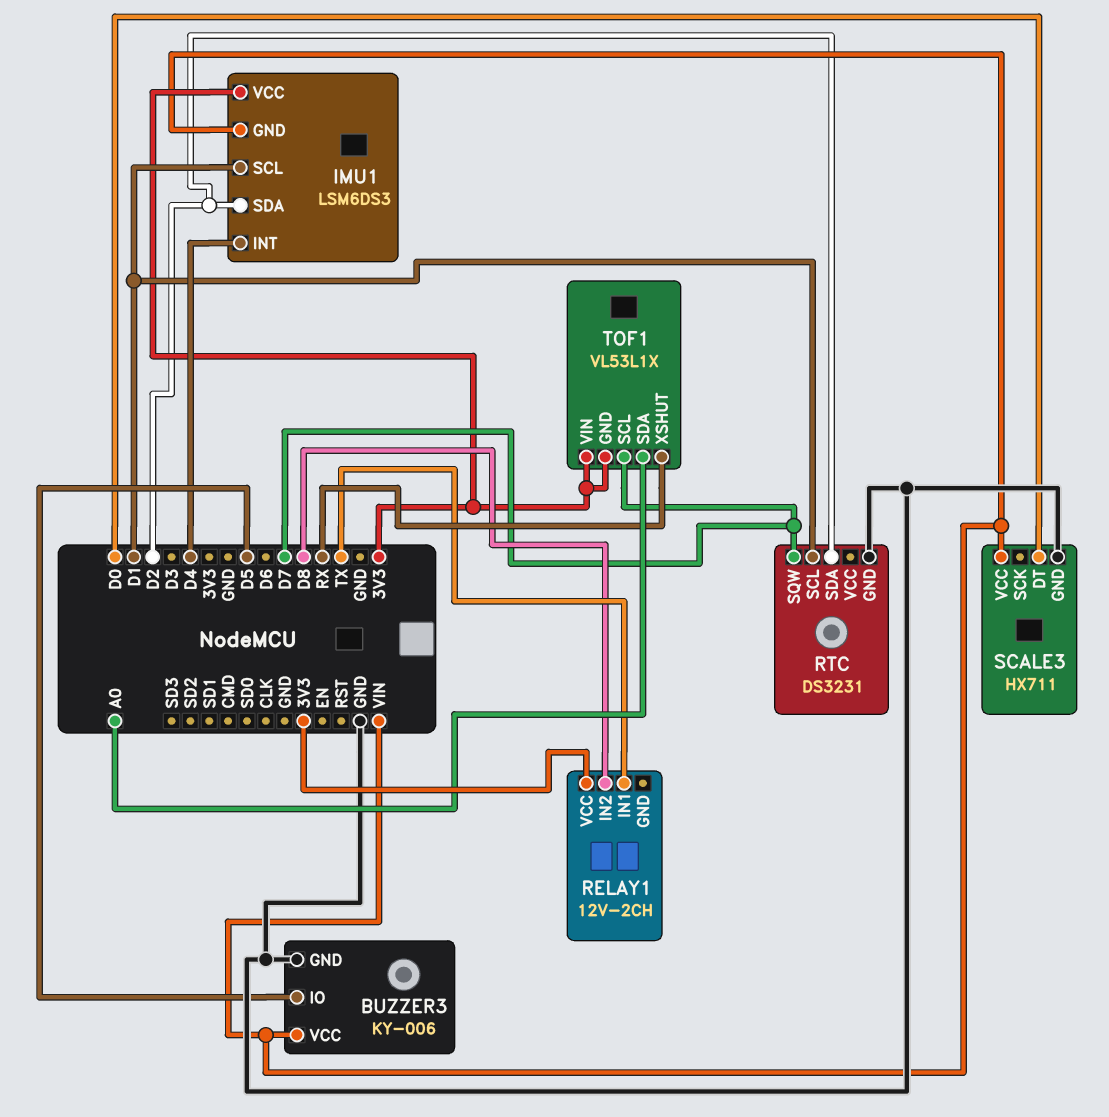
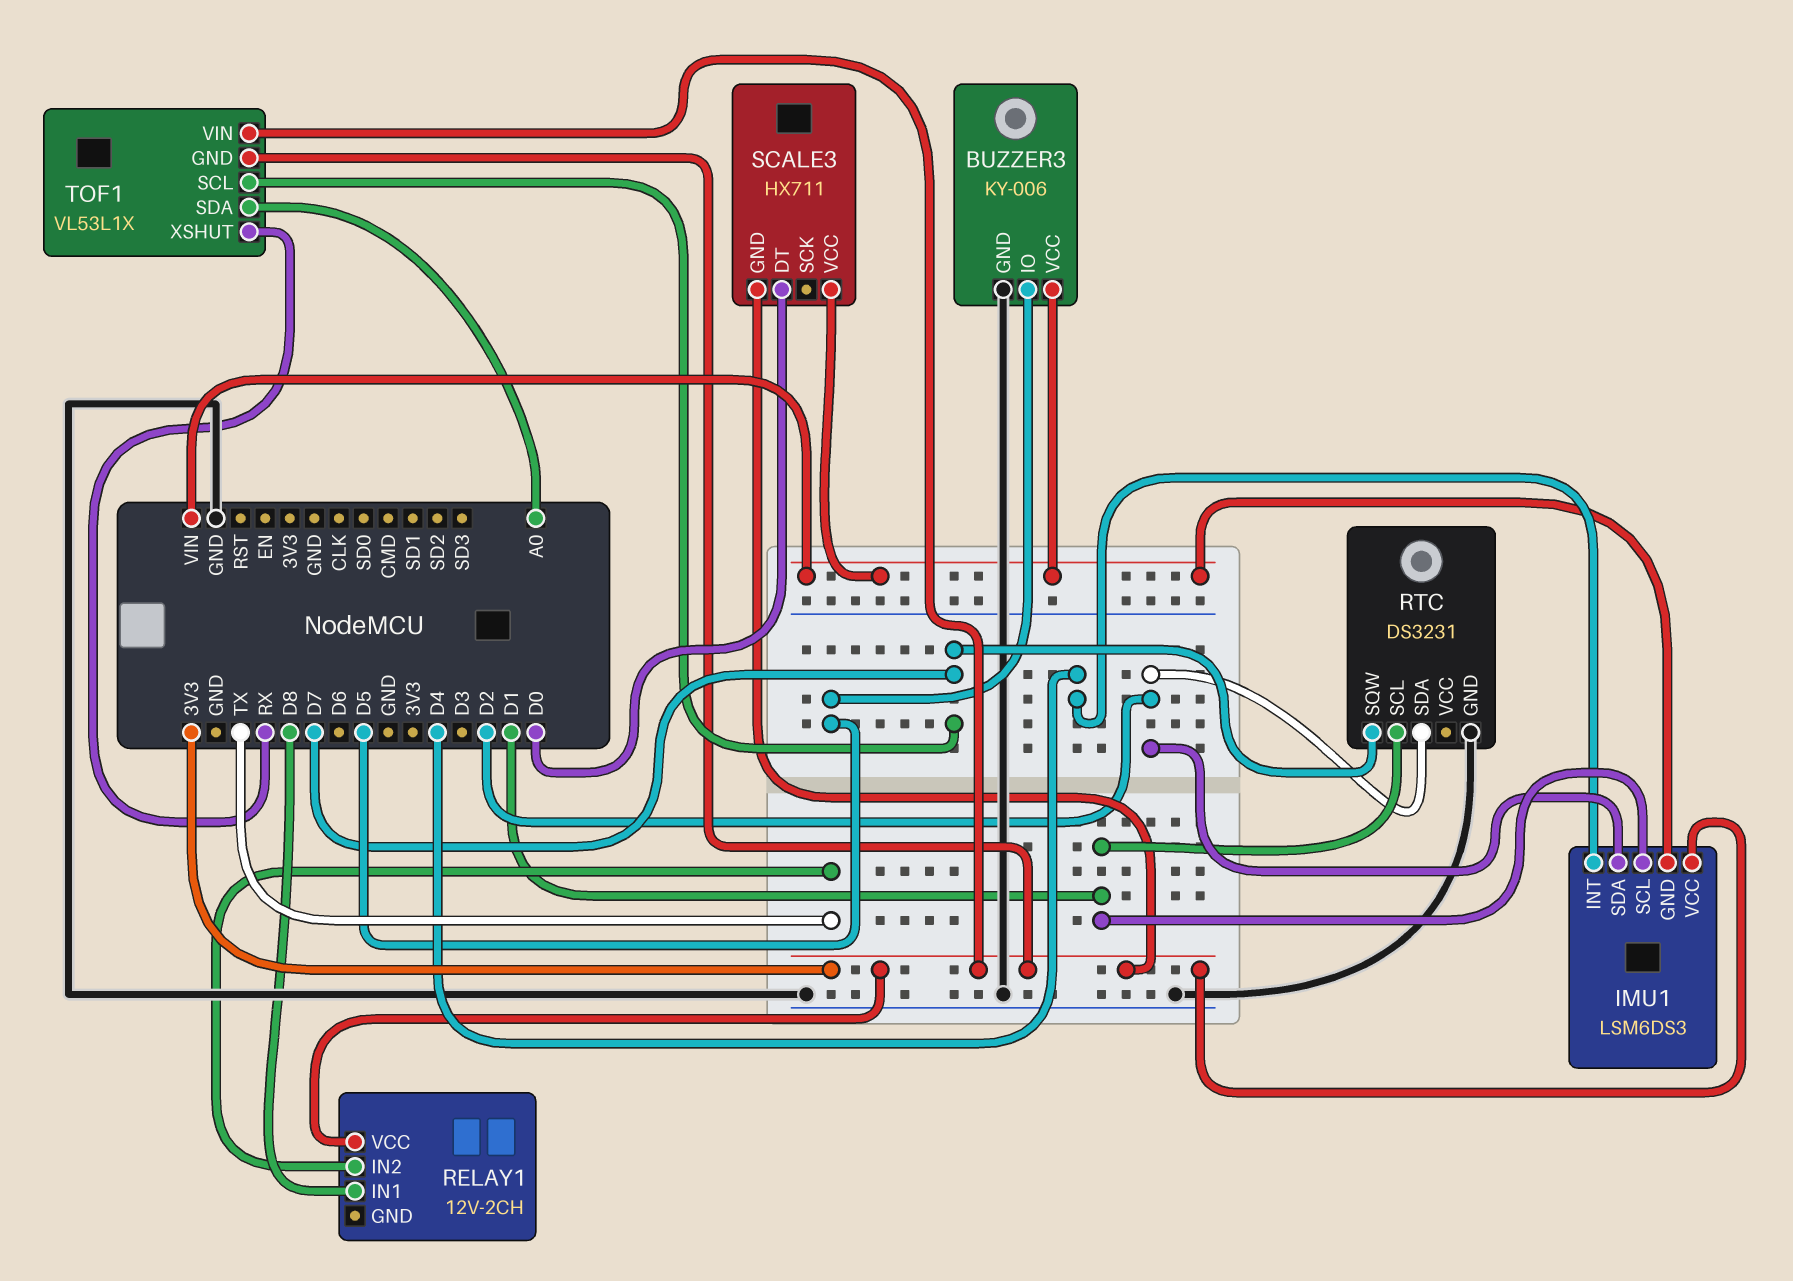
RELAY1 pin IN1: TX -> D8
RELAY1 pin IN2: D8 -> TX
SCALE3 pin GND: GND -> 3V3

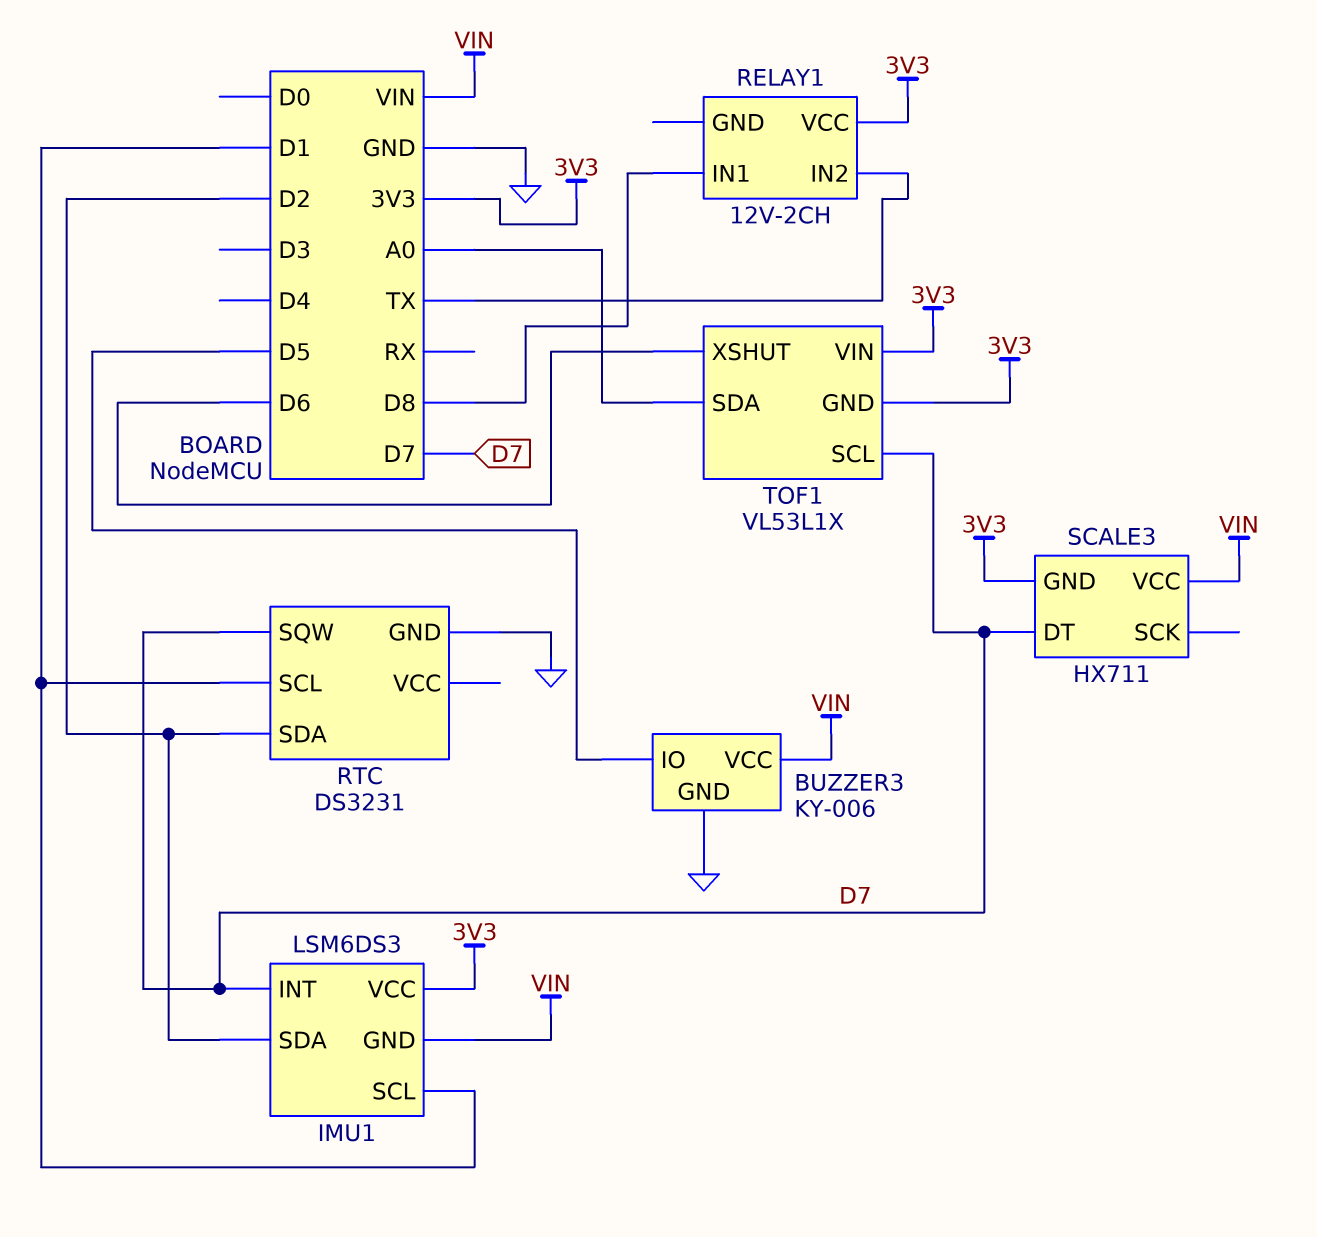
IMU1 pin INT: D4 -> D7
SCALE3 pin DT: D0 -> D7
TOF1 pin XSHUT: RX -> D6

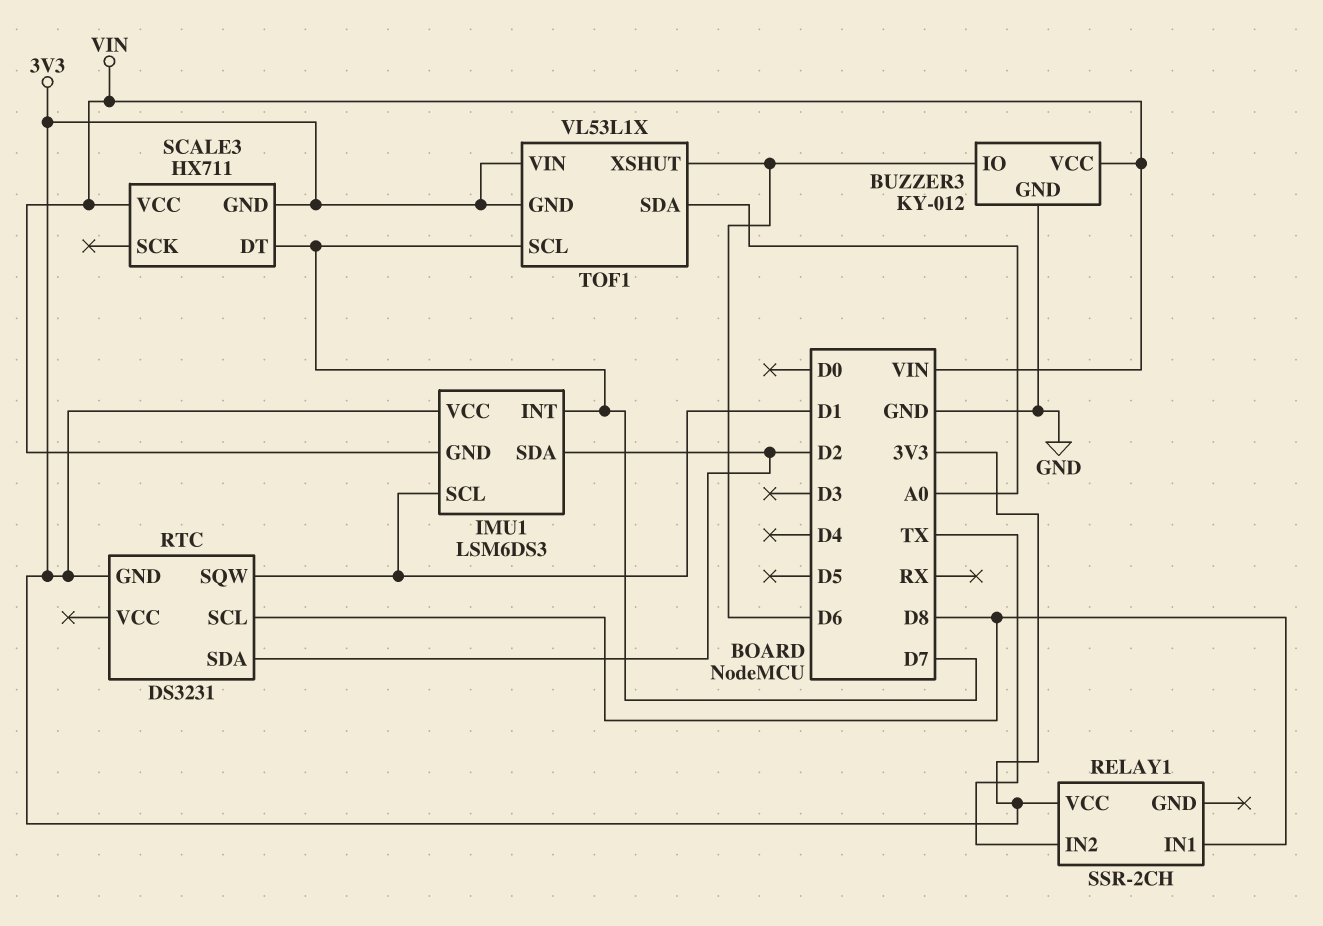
BUZZER3: KY-006 -> KY-012
BUZZER3 pin IO: D5 -> D6
RELAY1: 12V-2CH -> SSR-2CH
RTC pin GND: GND -> 3V3
RTC pin SCL: D1 -> D8
RTC pin SQW: D7 -> D1

